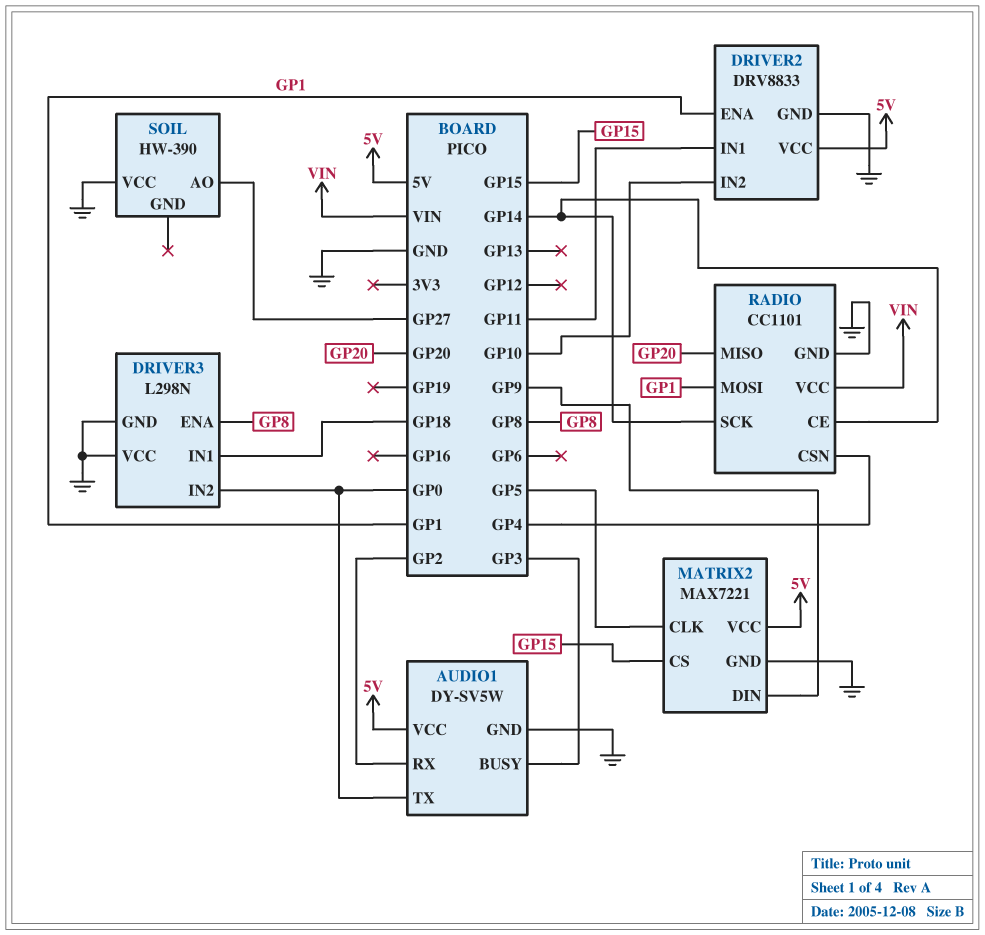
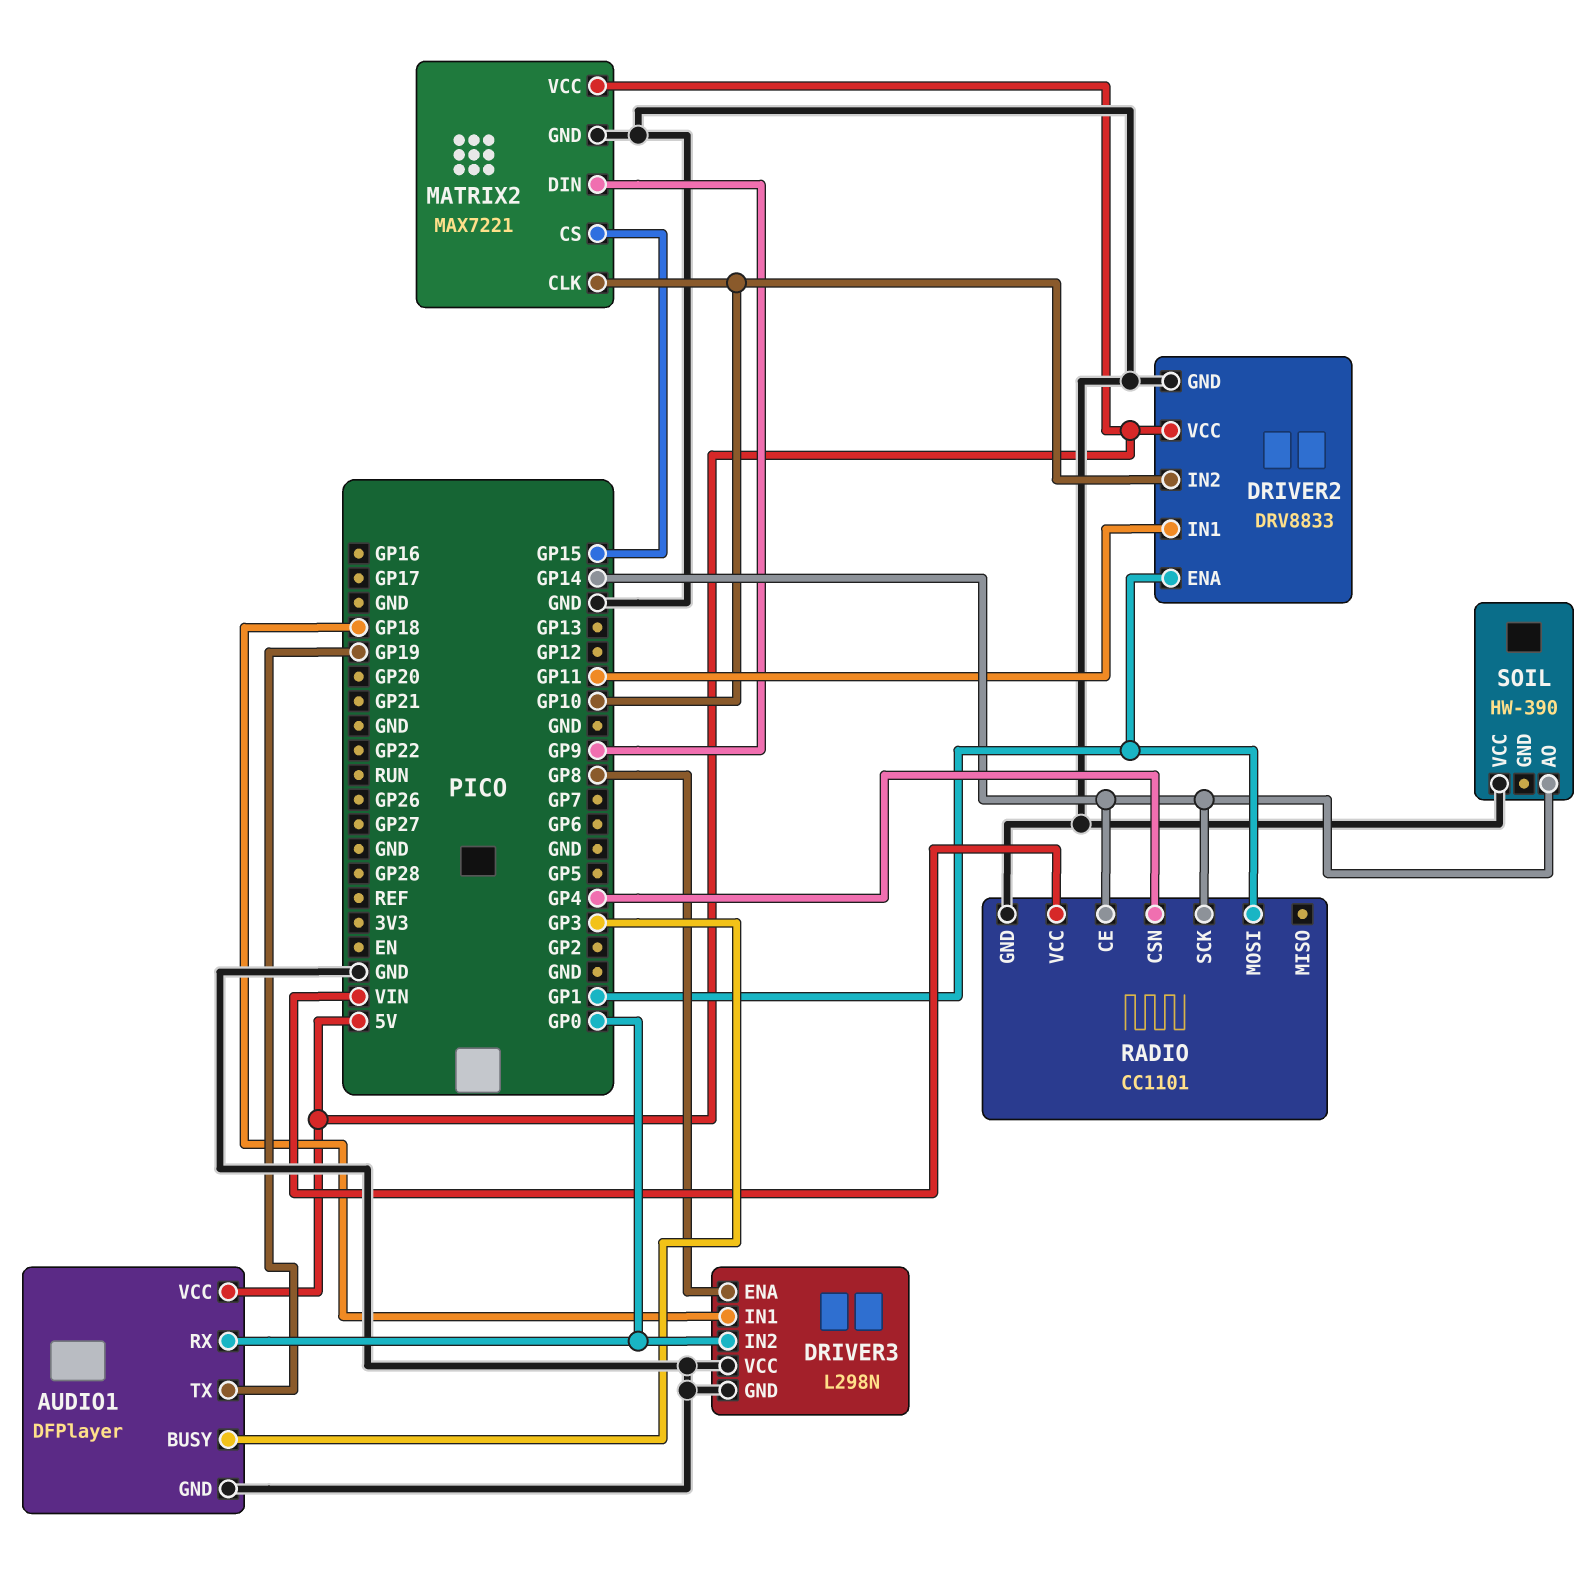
AUDIO1: DY-SV5W -> DFPlayer
AUDIO1 pin RX: GP2 -> GP0
AUDIO1 pin TX: GP0 -> GP19
MATRIX2 pin CLK: GP5 -> GP10
RADIO pin MISO: GP20 -> none
SOIL pin AO: GP27 -> GP14

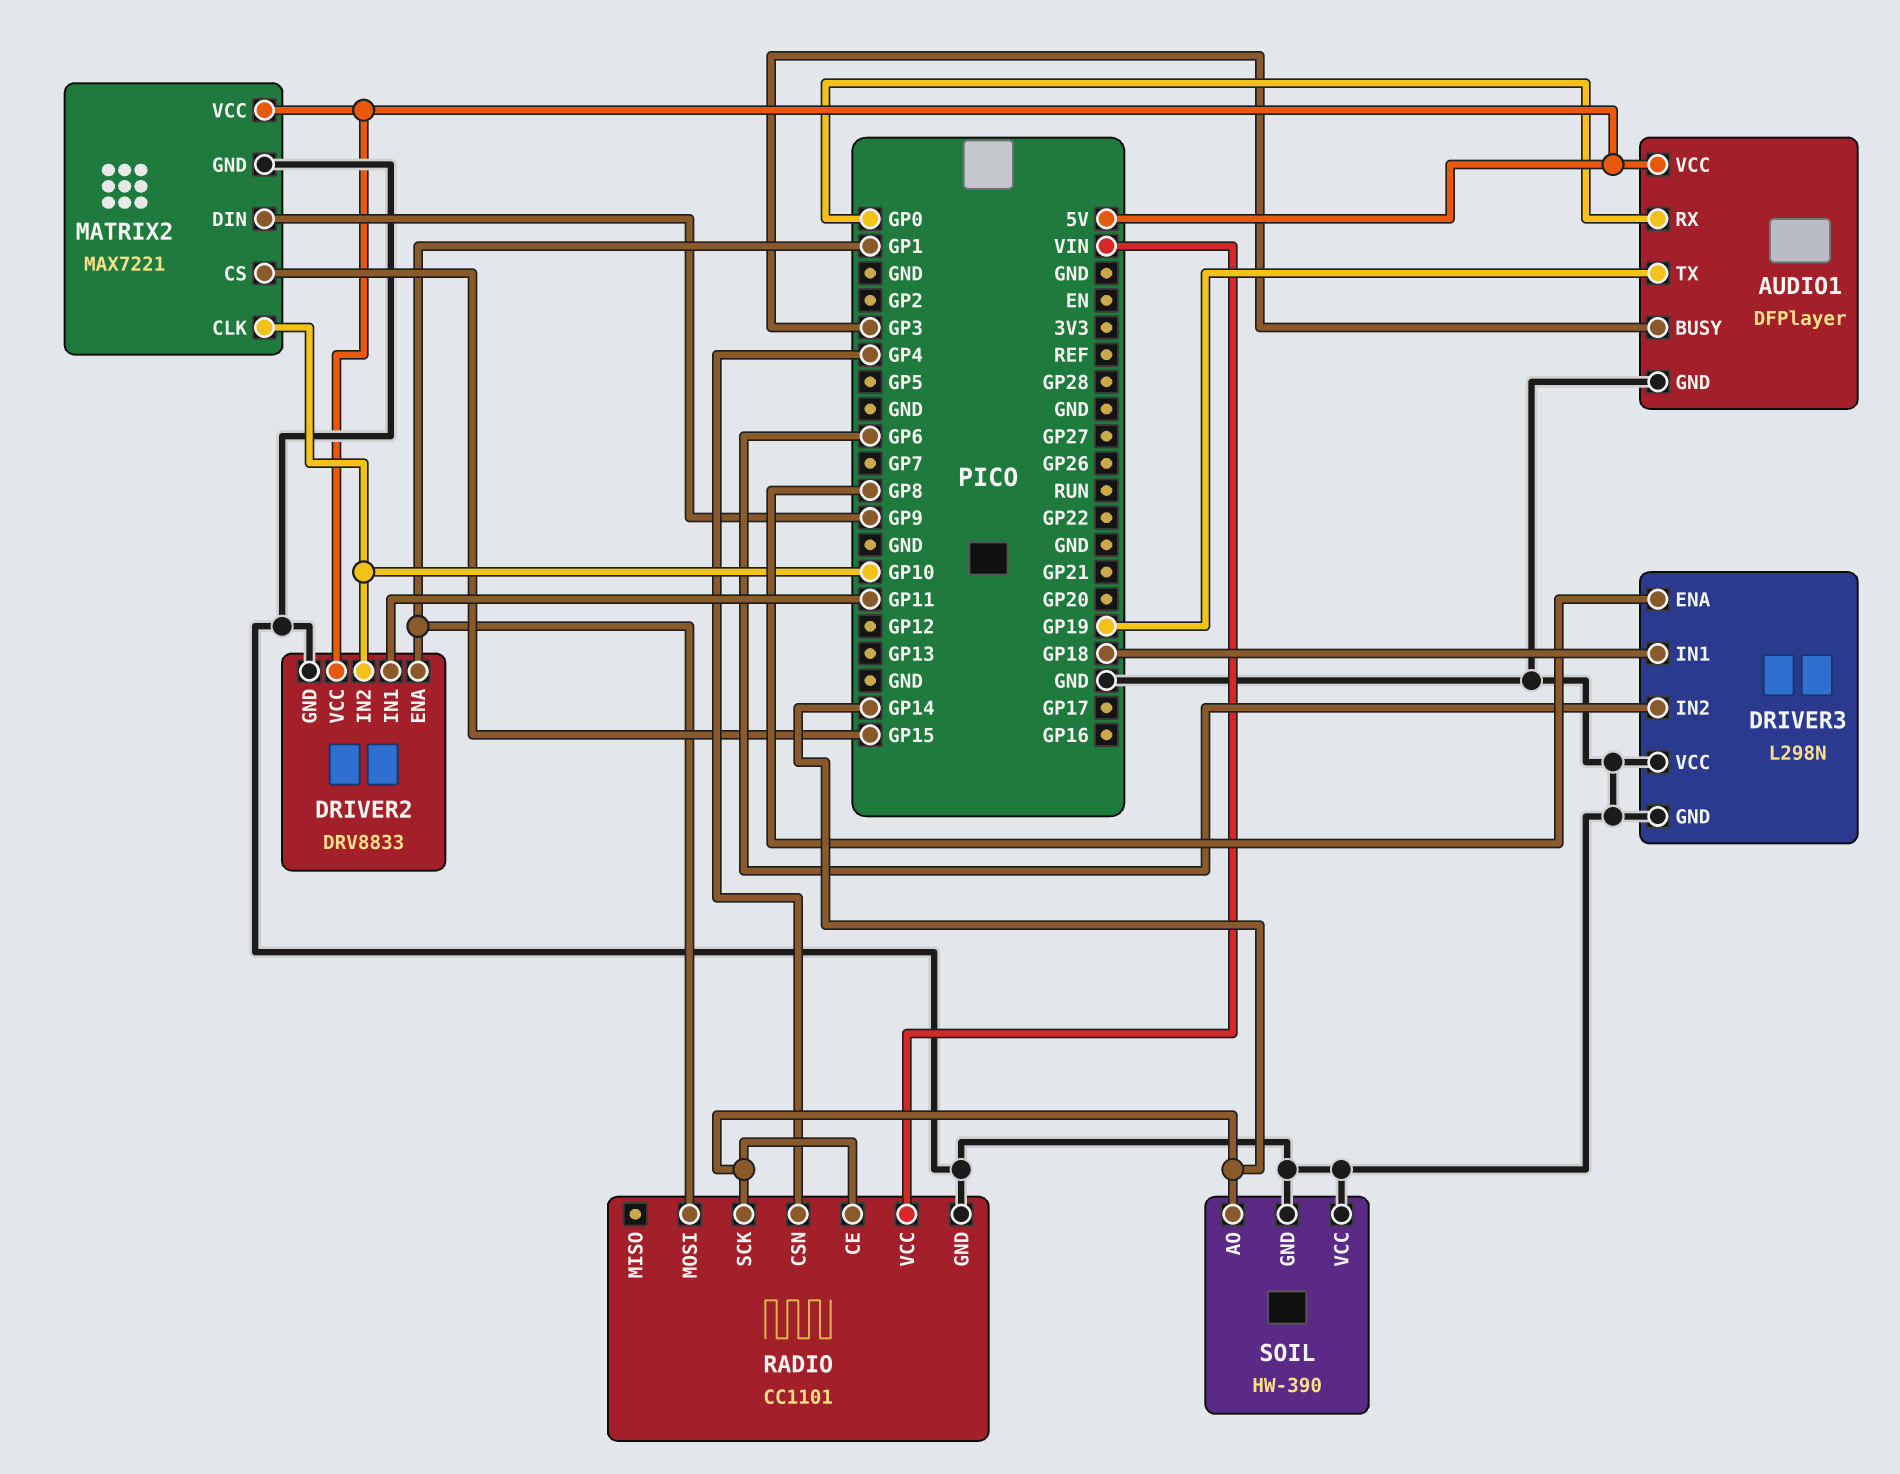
DRIVER3 pin IN2: GP0 -> GP6
SOIL pin GND: none -> GND

